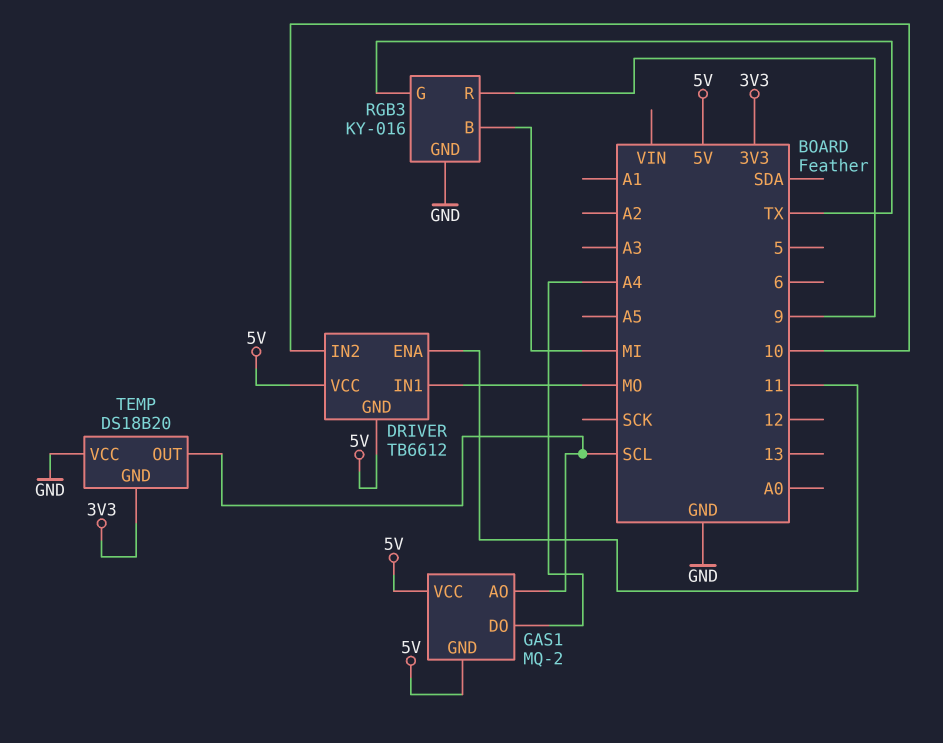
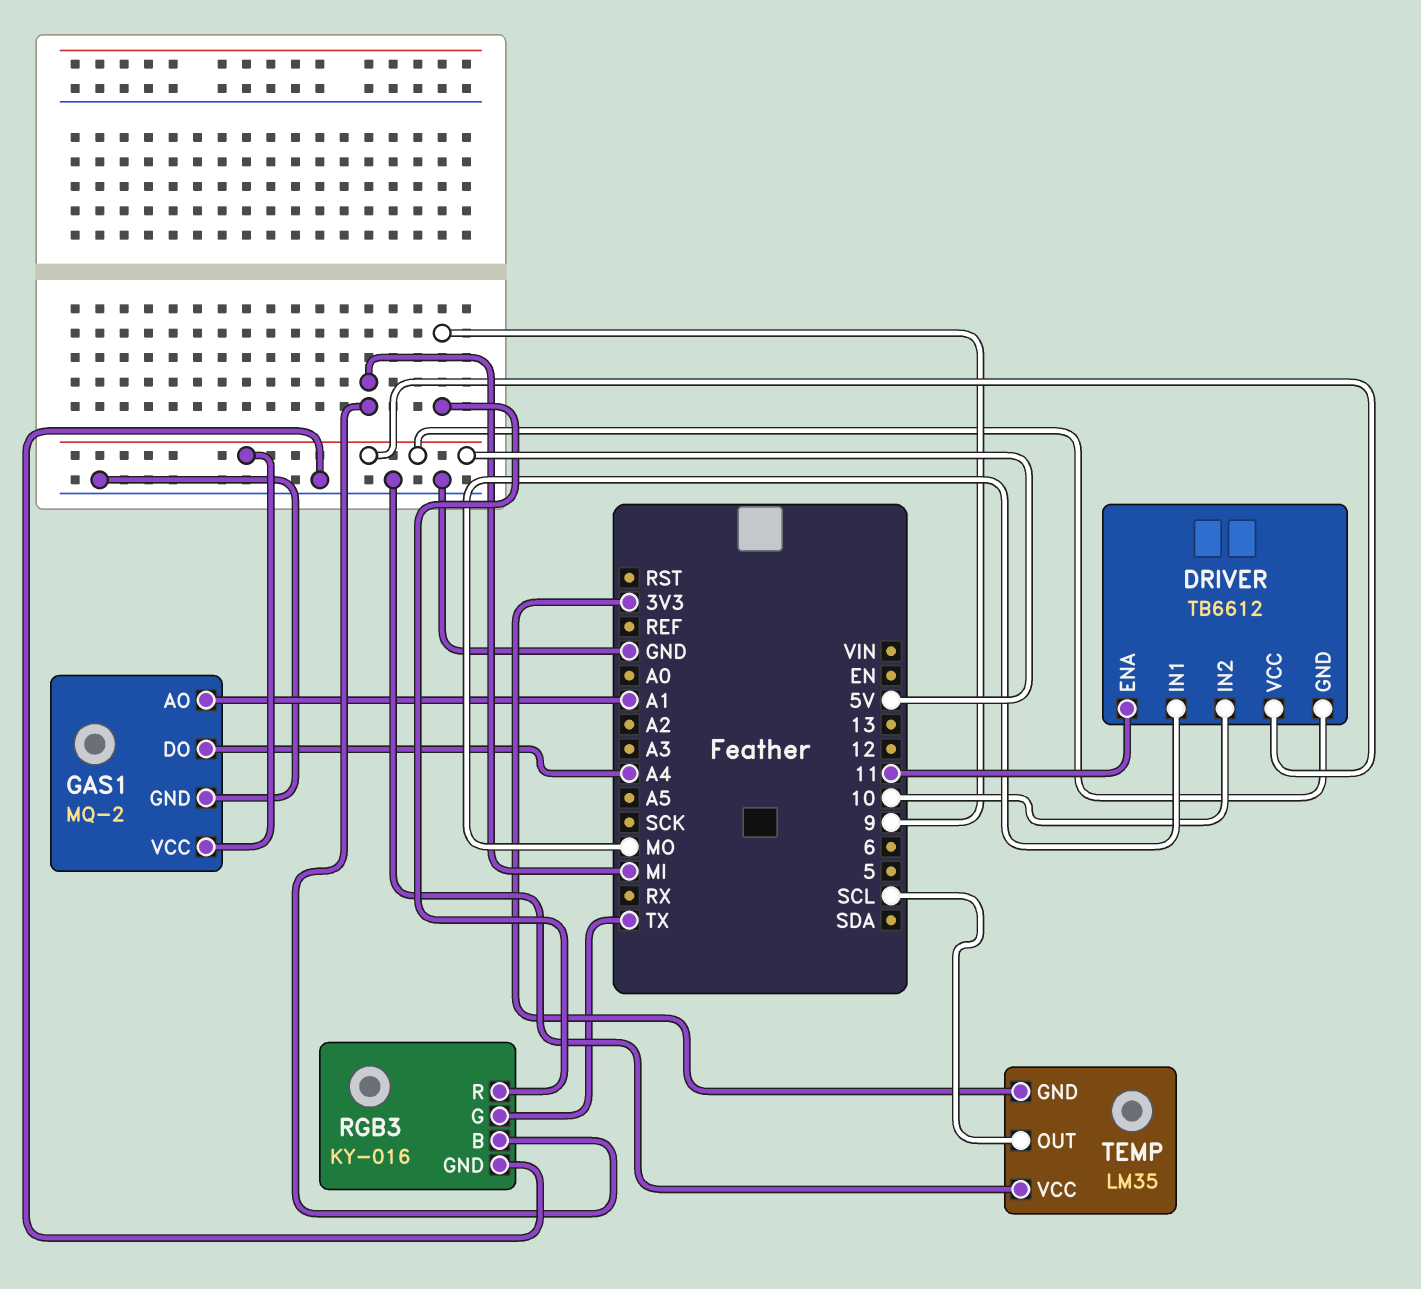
GAS1 pin AO: SCL -> A1
GAS1 pin GND: 5V -> GND
TEMP: DS18B20 -> LM35

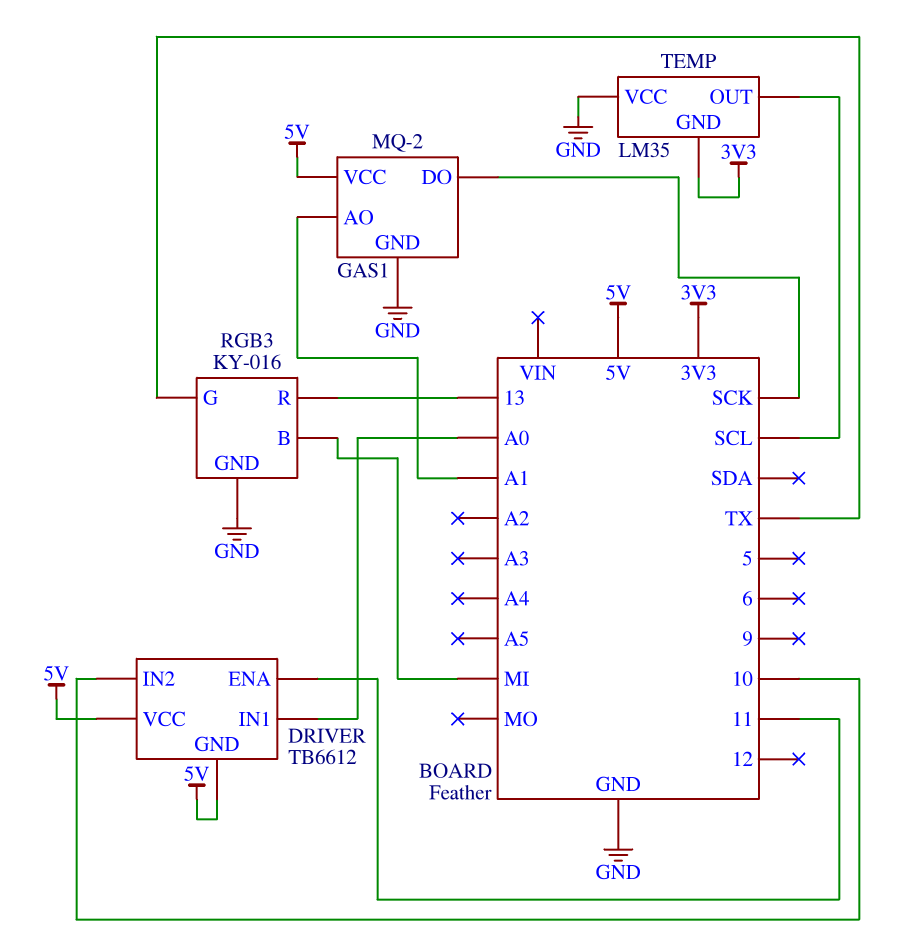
DRIVER pin IN1: MO -> A0
GAS1 pin DO: A4 -> SCK
RGB3 pin R: 9 -> 13

